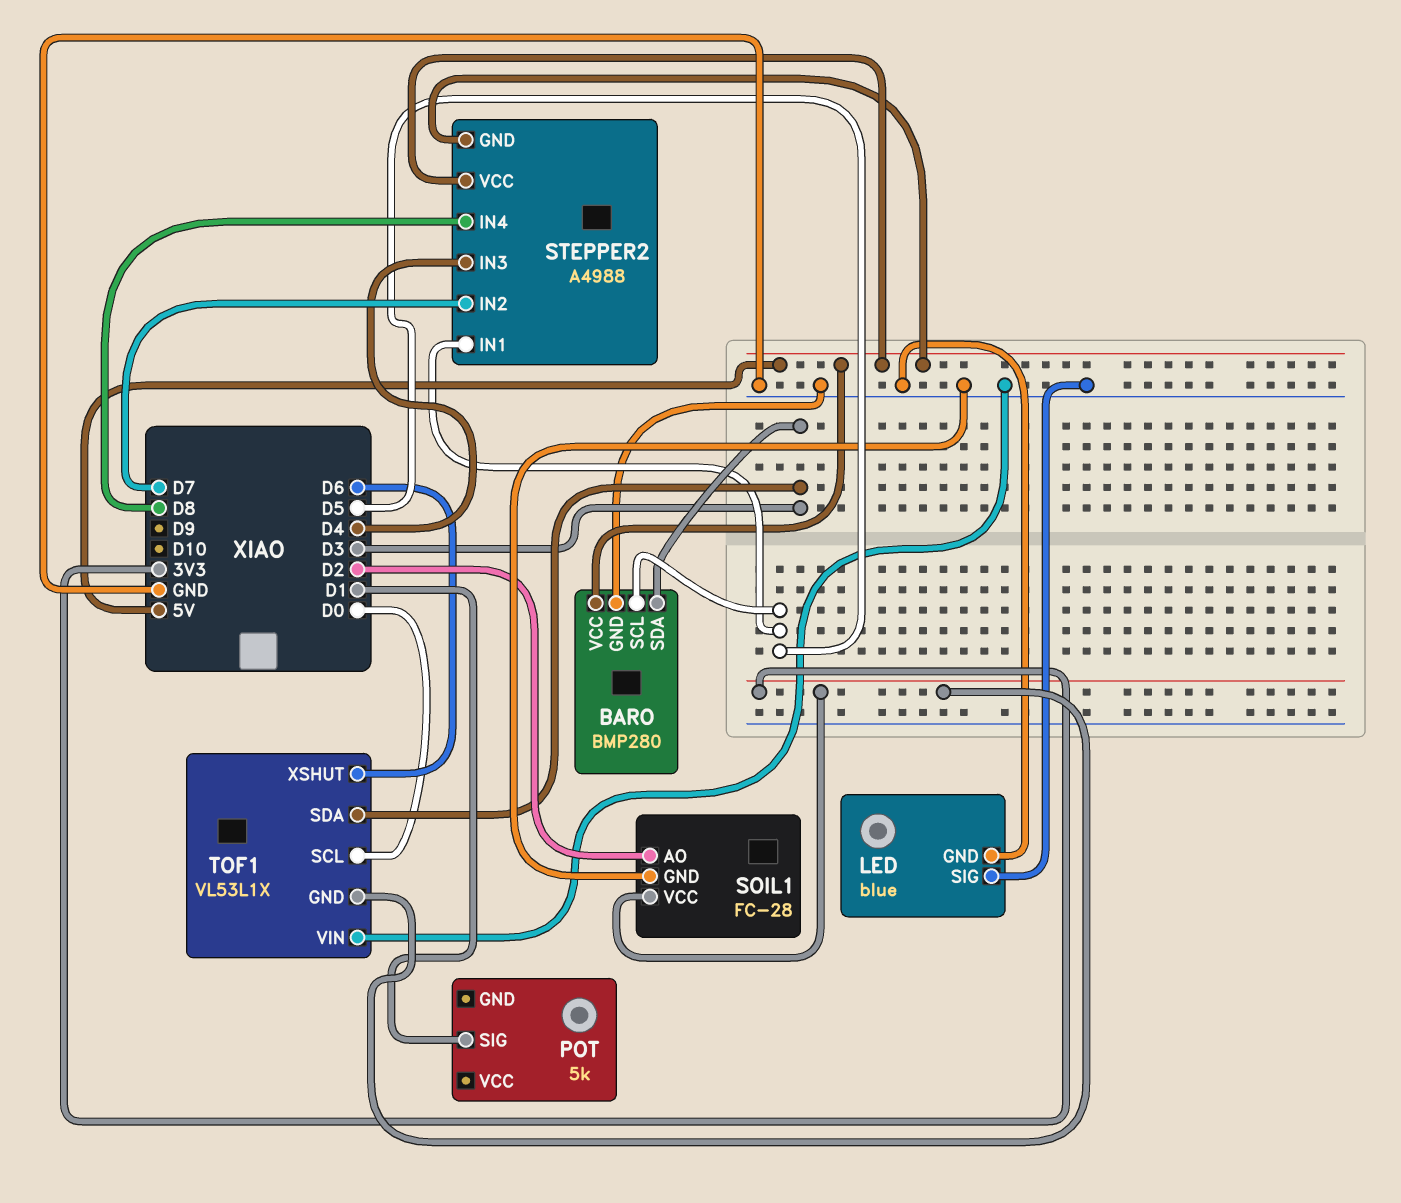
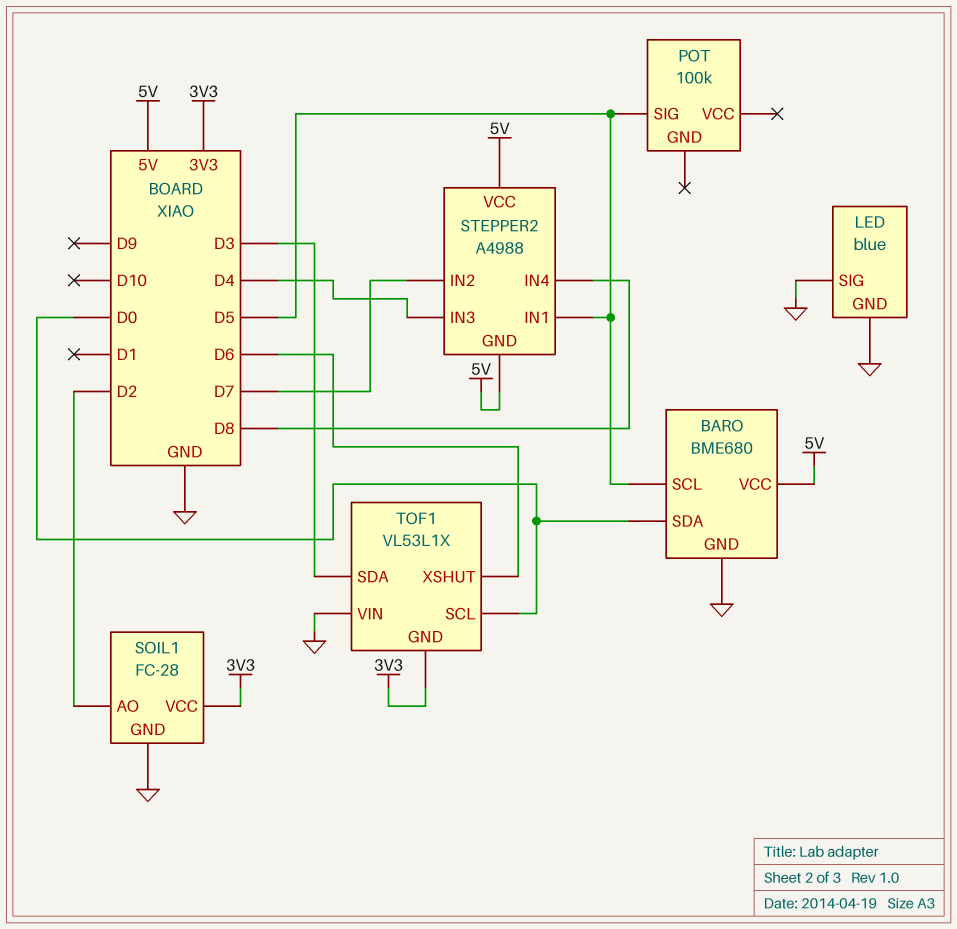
BARO: BMP280 -> BME680
BARO pin SDA: D3 -> D0
POT: 5k -> 100k
POT pin SIG: D1 -> D5

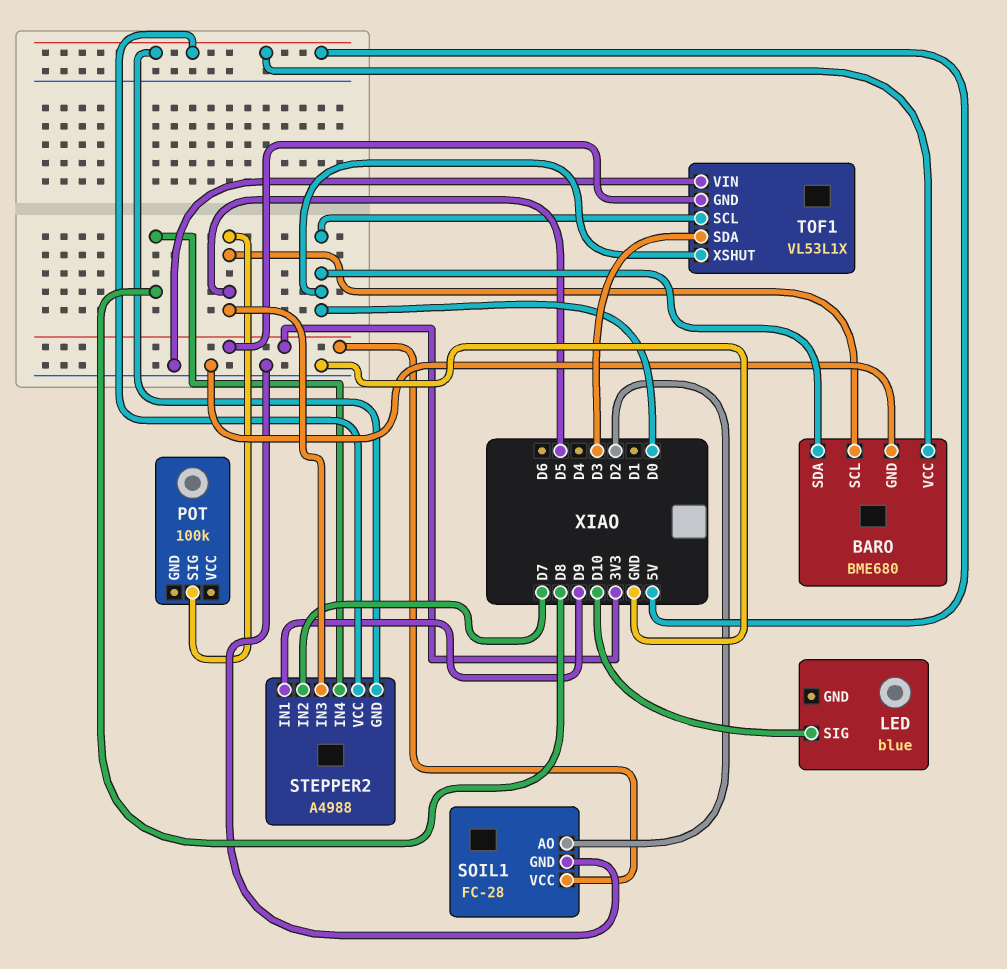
LED pin GND: GND -> none
LED pin SIG: GND -> D10
STEPPER2 pin IN1: D5 -> D9
STEPPER2 pin IN3: D4 -> D5
TOF1 pin XSHUT: D6 -> D0

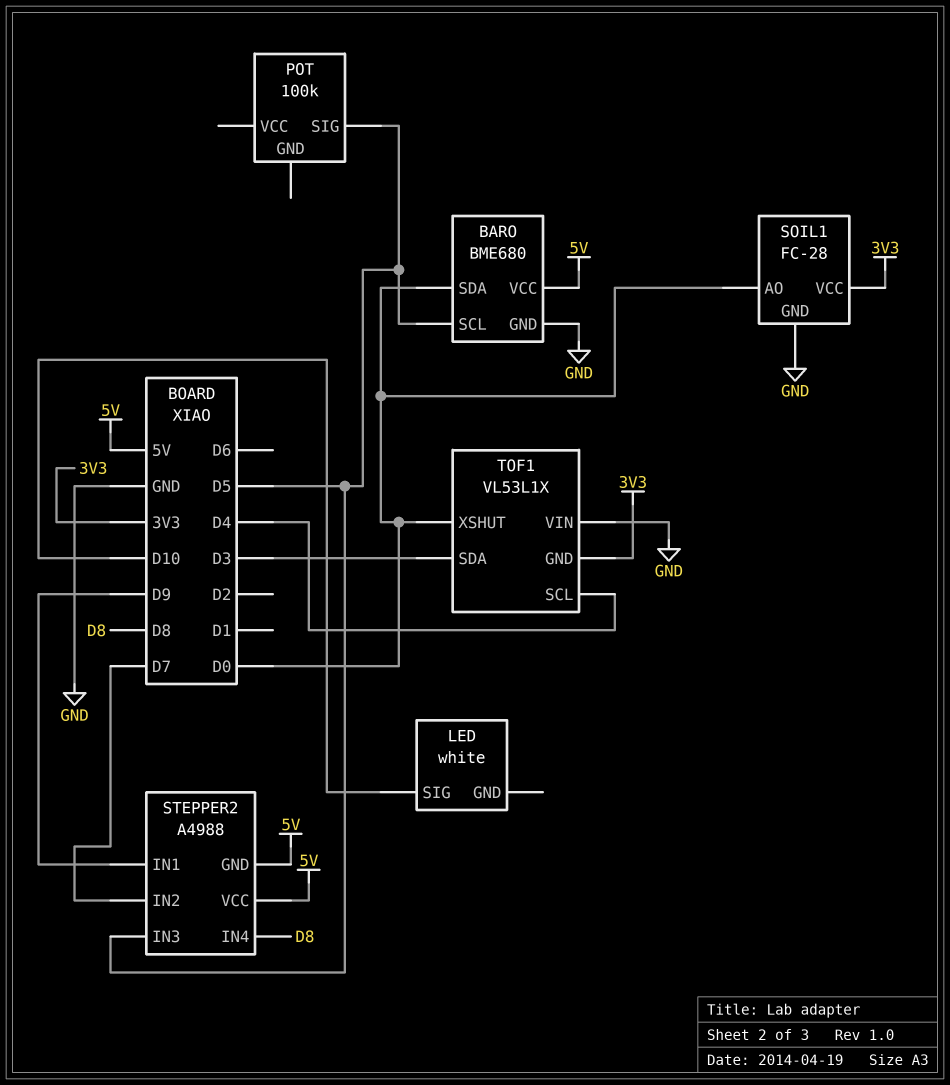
LED: blue -> white
SOIL1 pin AO: D2 -> D0
TOF1 pin SCL: D0 -> D4

